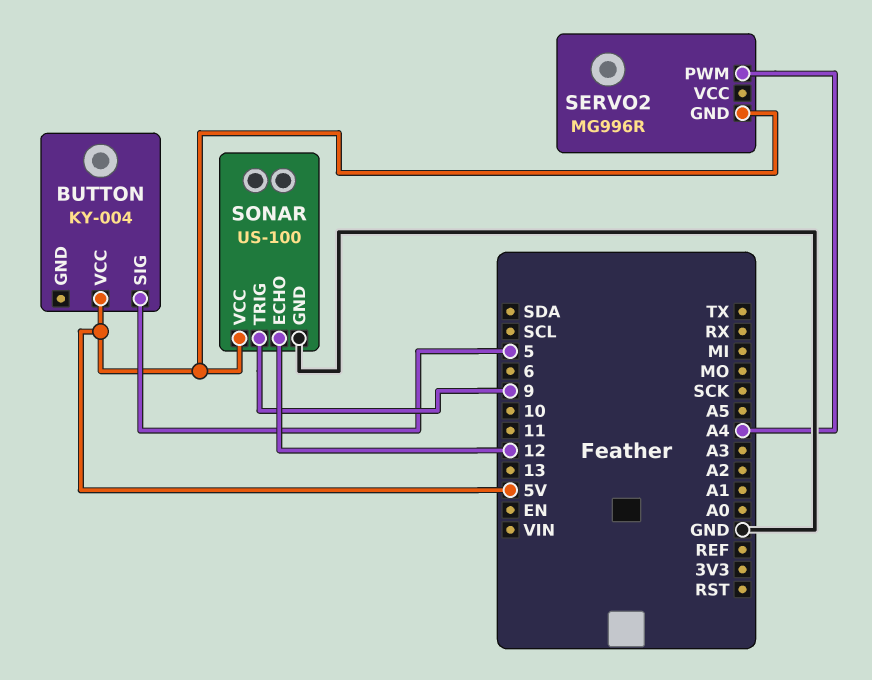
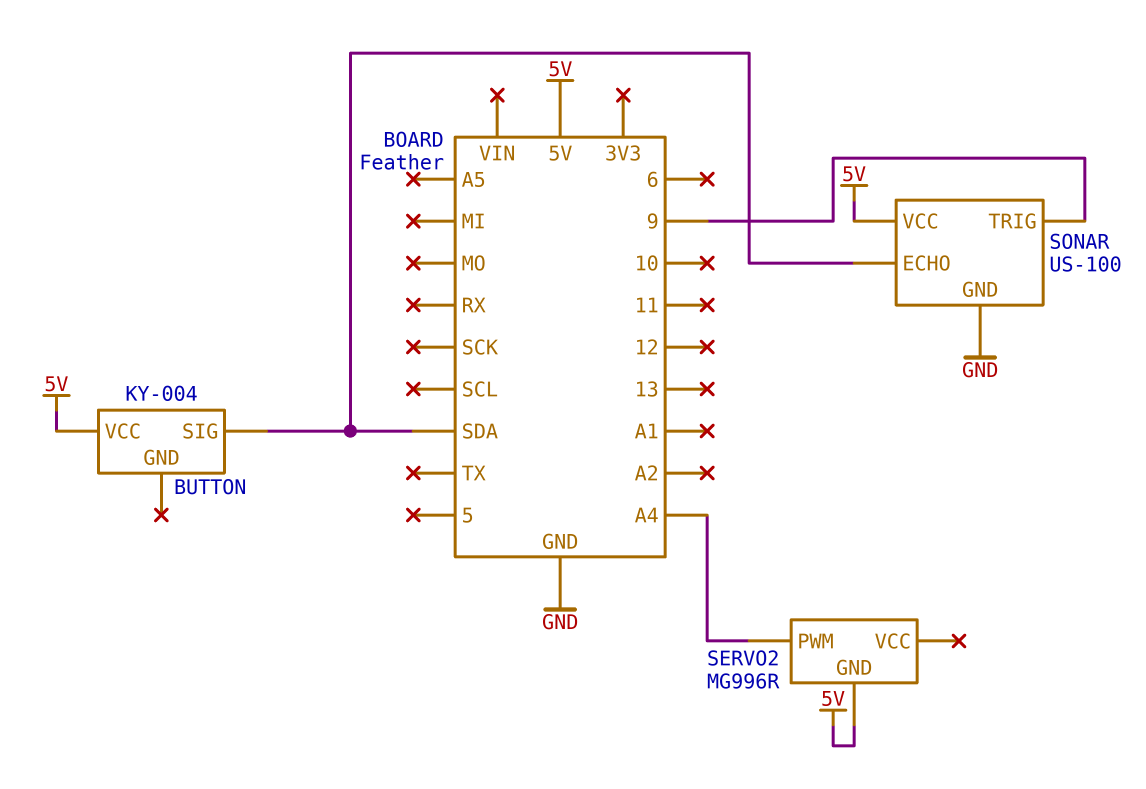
BUTTON pin SIG: 5 -> SDA
SONAR pin ECHO: 12 -> SDA

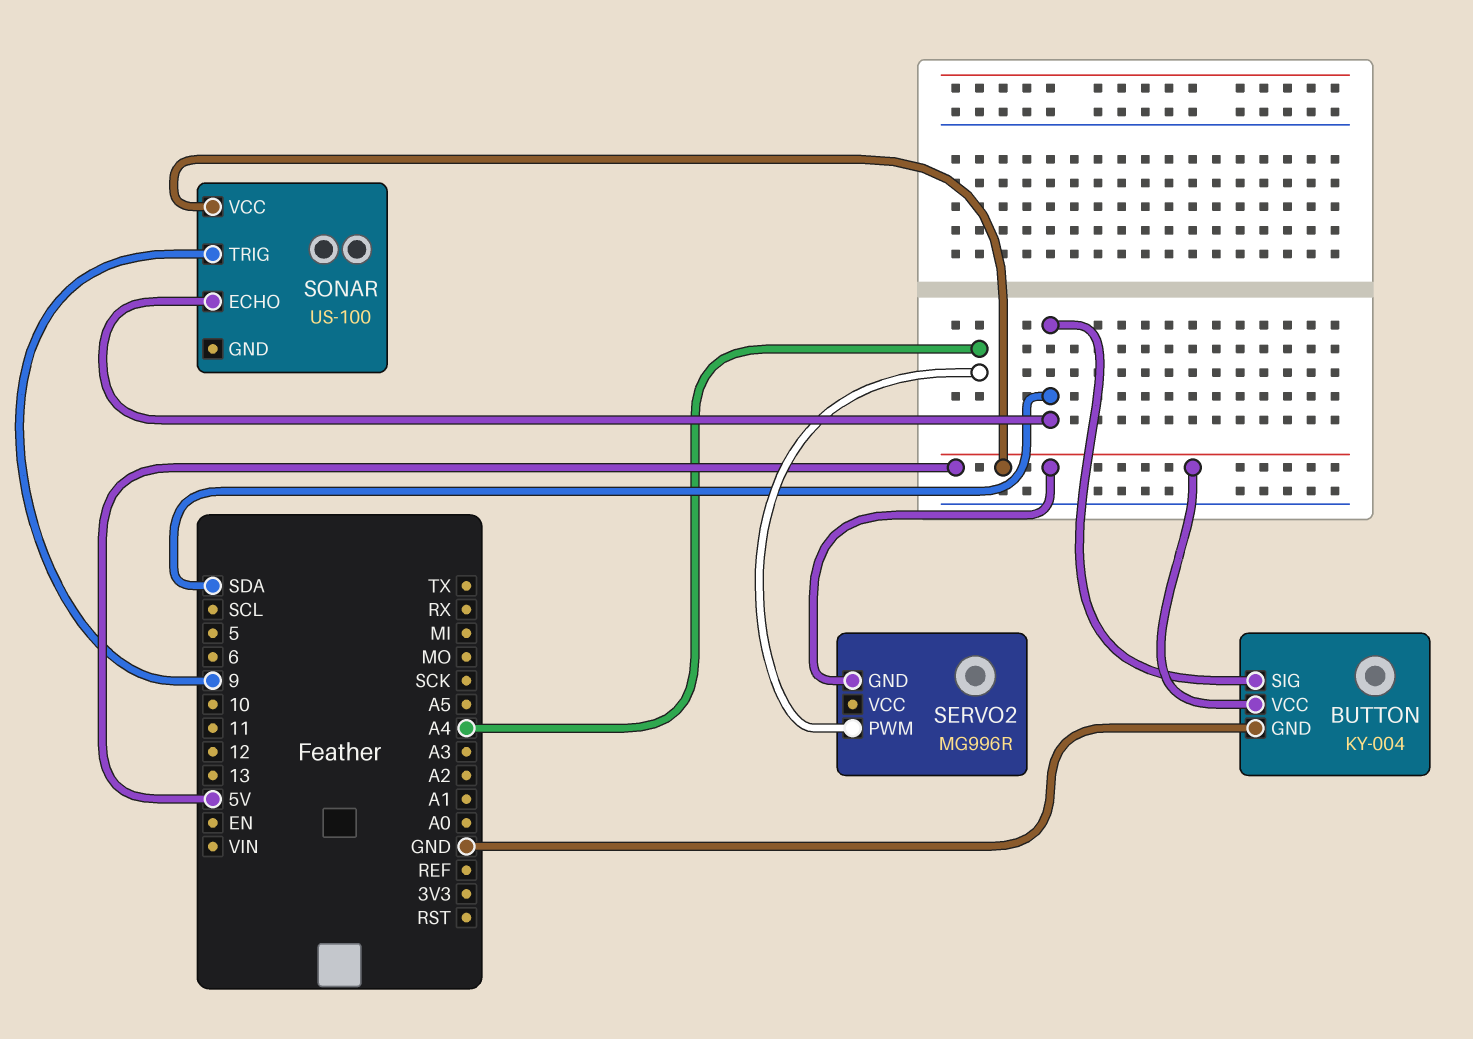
BUTTON pin GND: none -> GND
SONAR pin GND: GND -> none

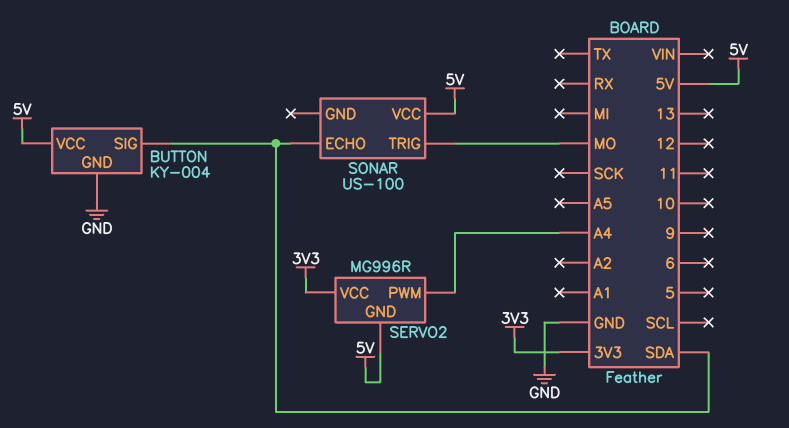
SERVO2 pin VCC: none -> 3V3
SONAR pin TRIG: 9 -> MO

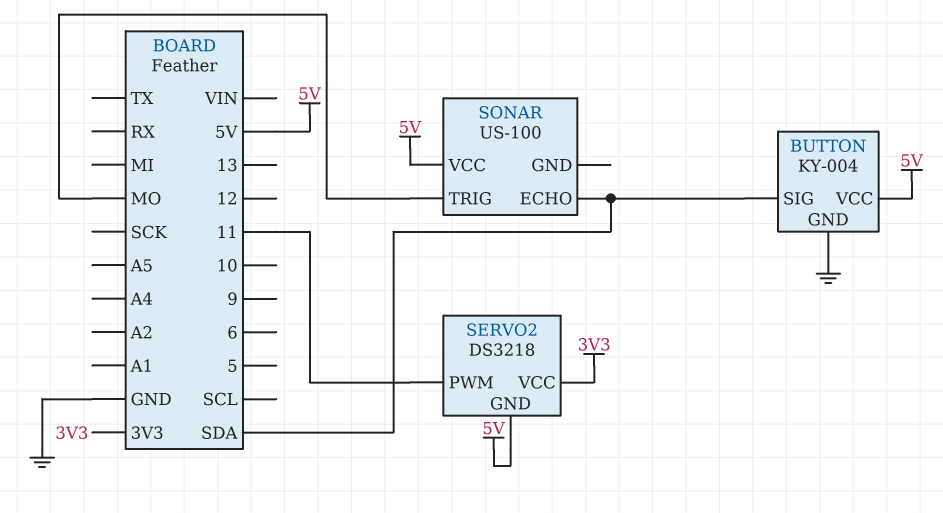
SERVO2: MG996R -> DS3218
SERVO2 pin PWM: A4 -> 11

